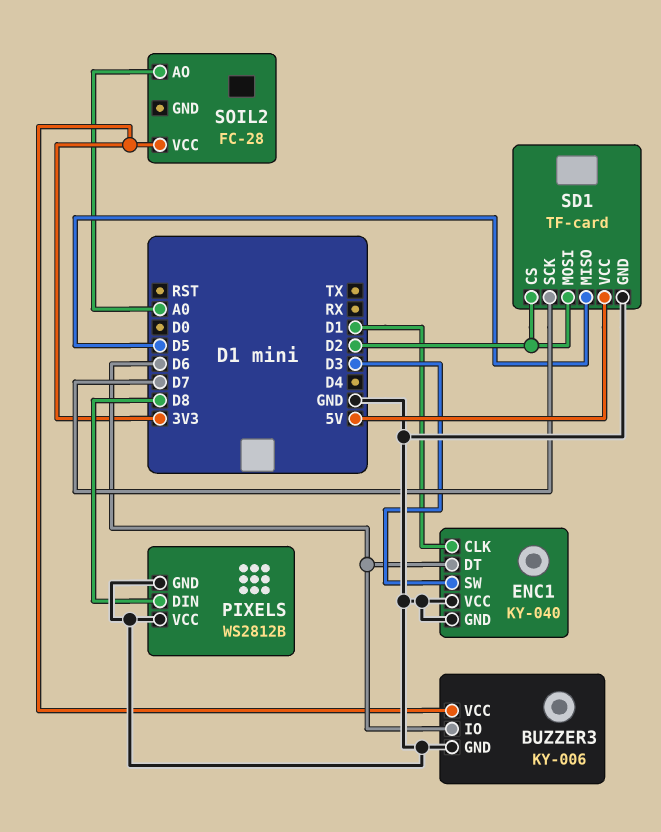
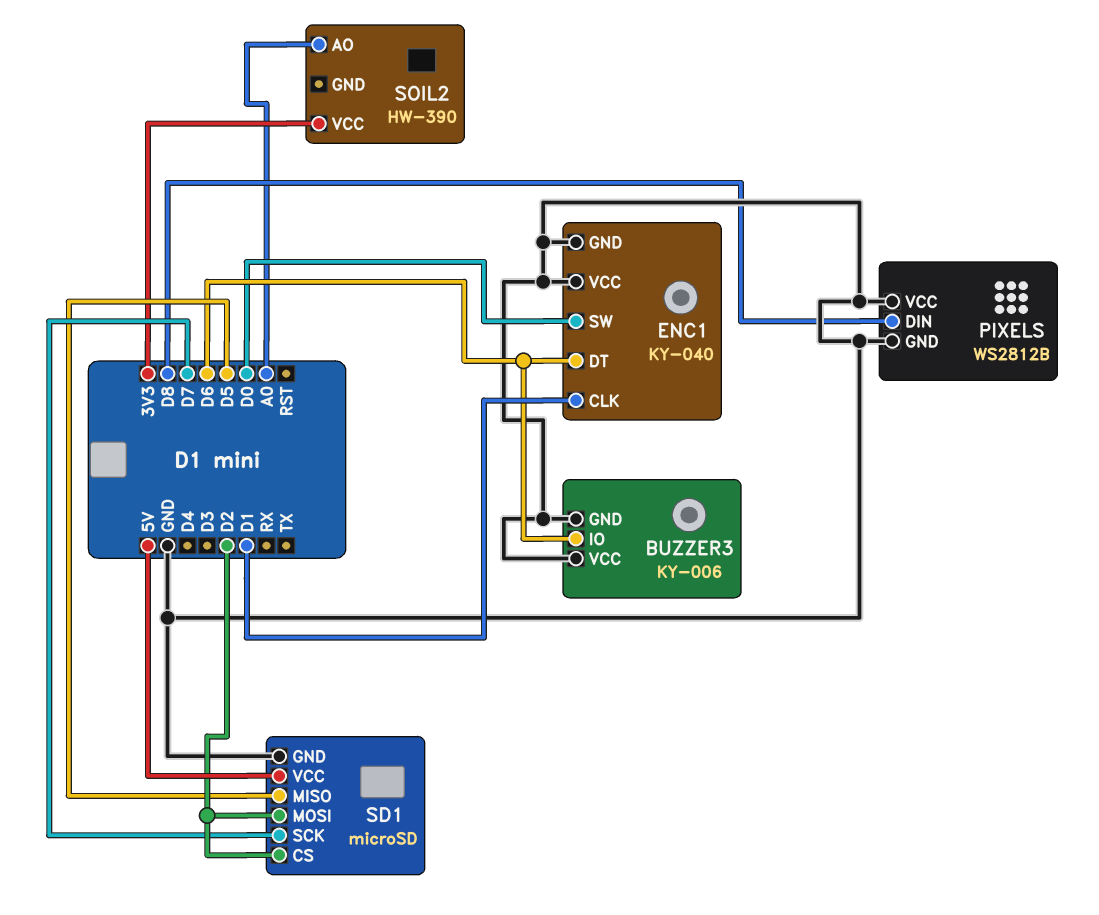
BUZZER3 pin VCC: 3V3 -> GND
ENC1 pin SW: D3 -> D0
SD1: TF-card -> microSD
SOIL2: FC-28 -> HW-390

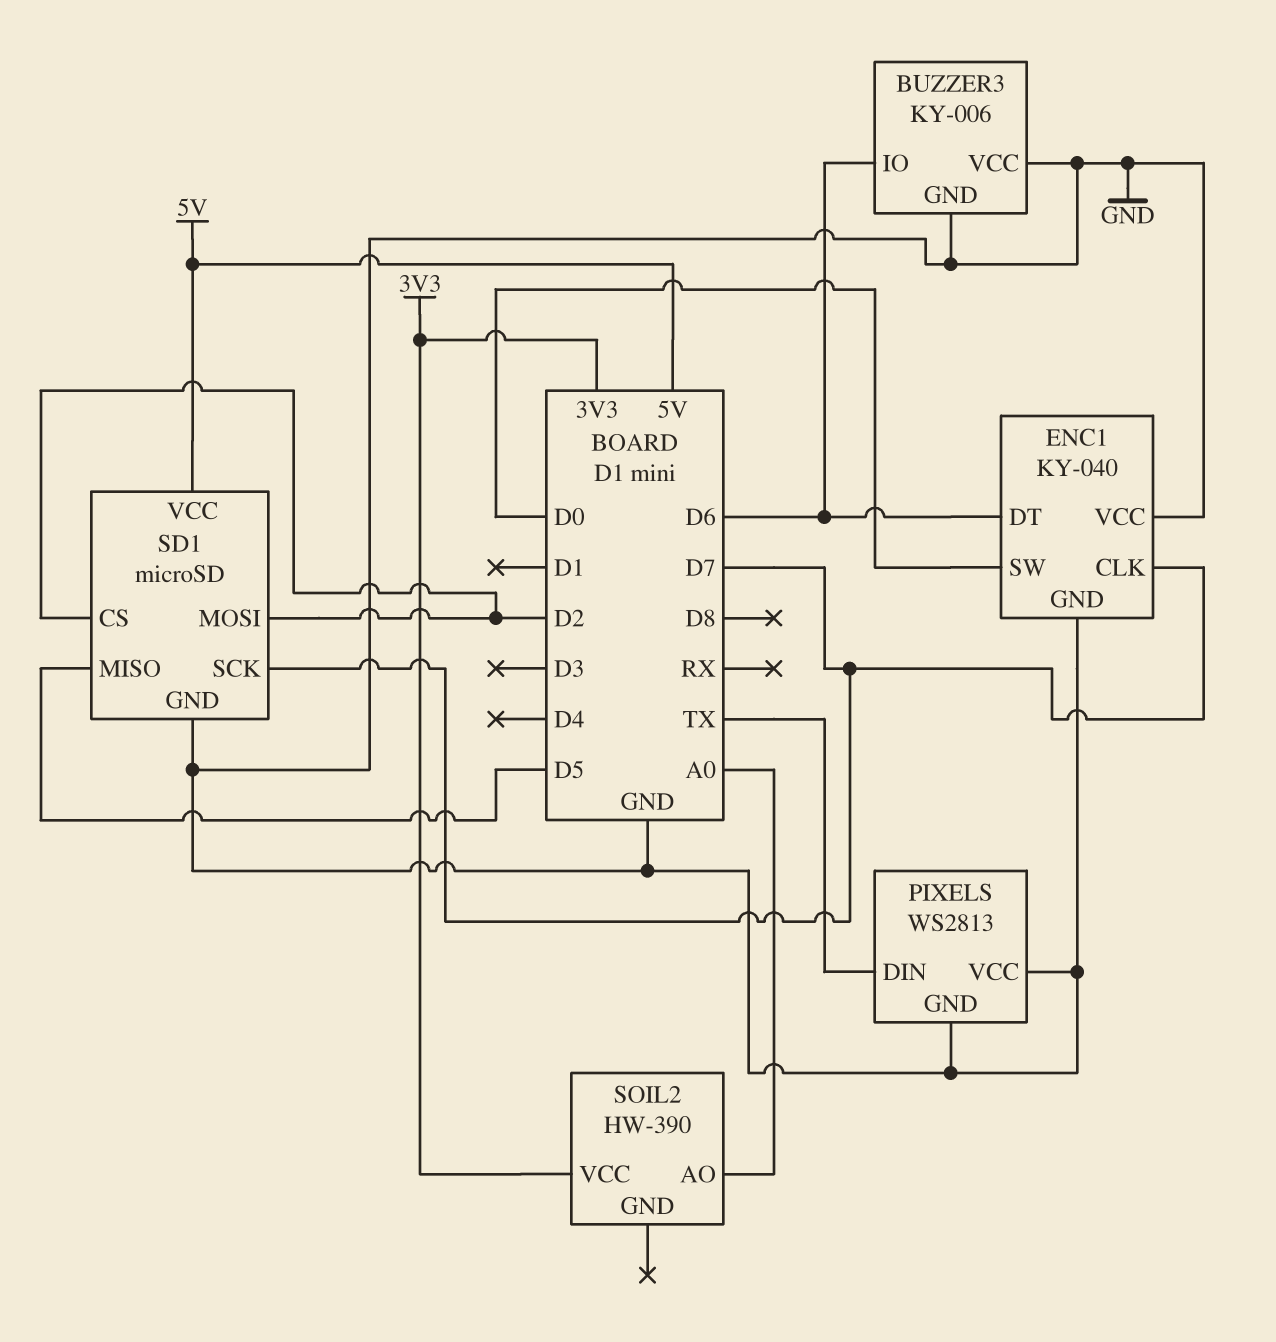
ENC1 pin CLK: D1 -> D7
PIXELS: WS2812B -> WS2813
PIXELS pin DIN: D8 -> TX

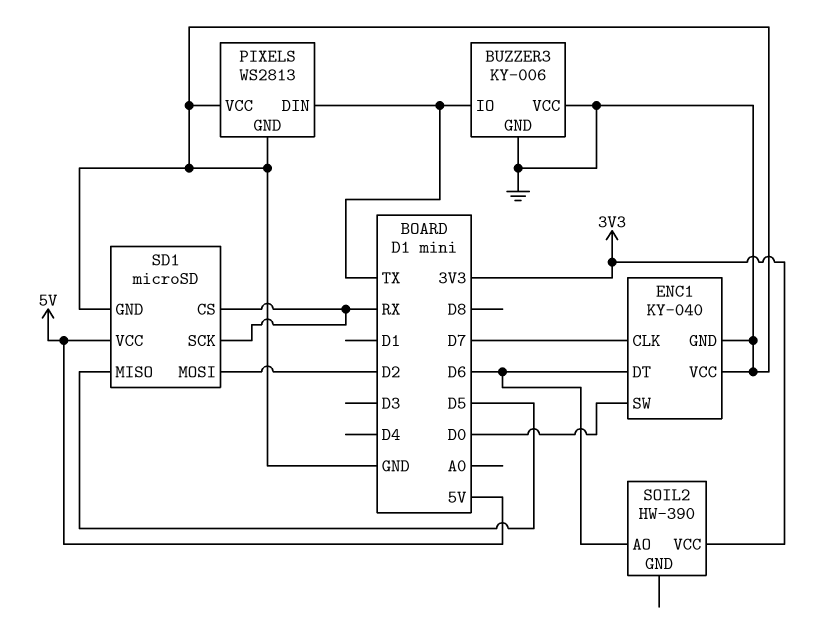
BUZZER3 pin IO: D6 -> TX
SD1 pin CS: D2 -> RX
SD1 pin SCK: D7 -> RX
SOIL2 pin AO: A0 -> D6

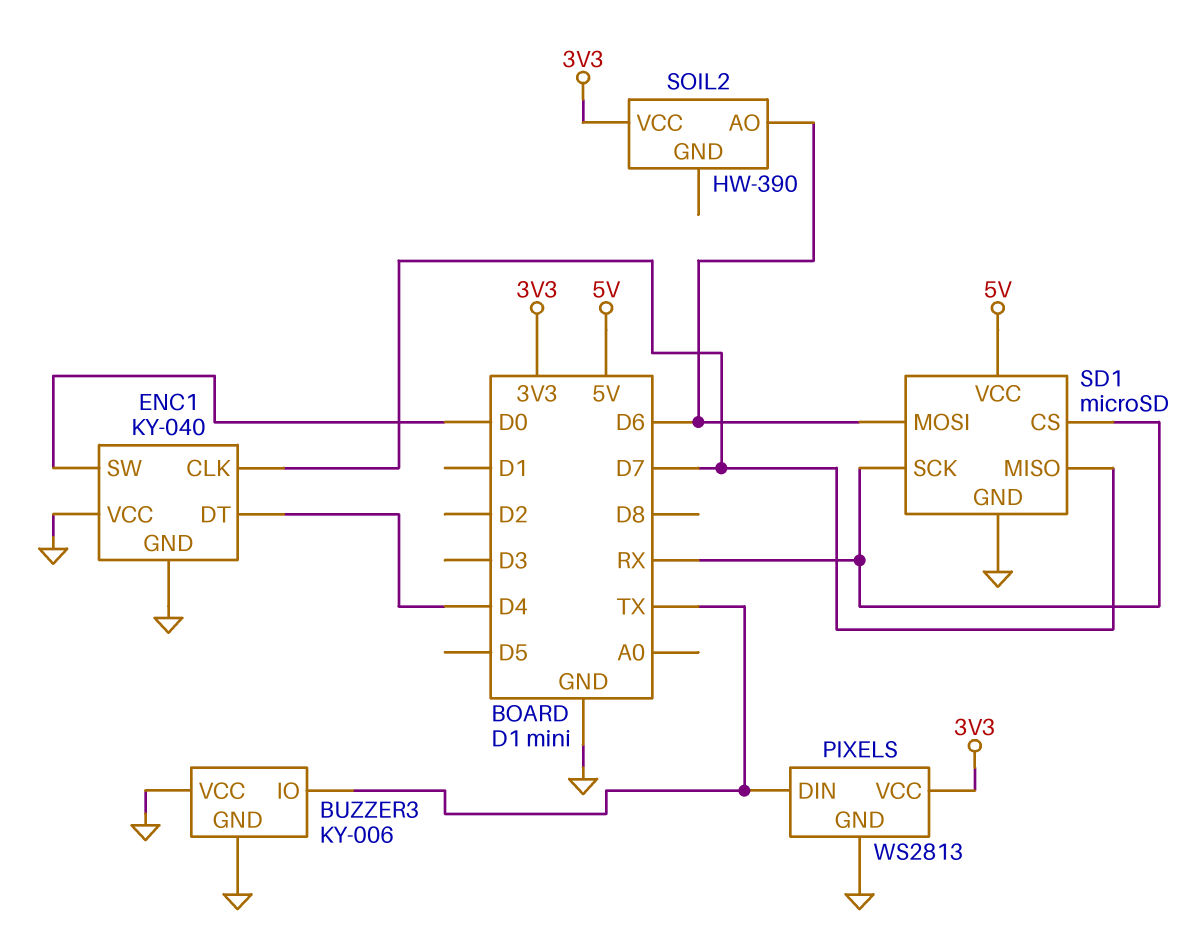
ENC1 pin DT: D6 -> D4
PIXELS pin VCC: GND -> 3V3
SD1 pin MISO: D5 -> D7
SD1 pin MOSI: D2 -> D6

